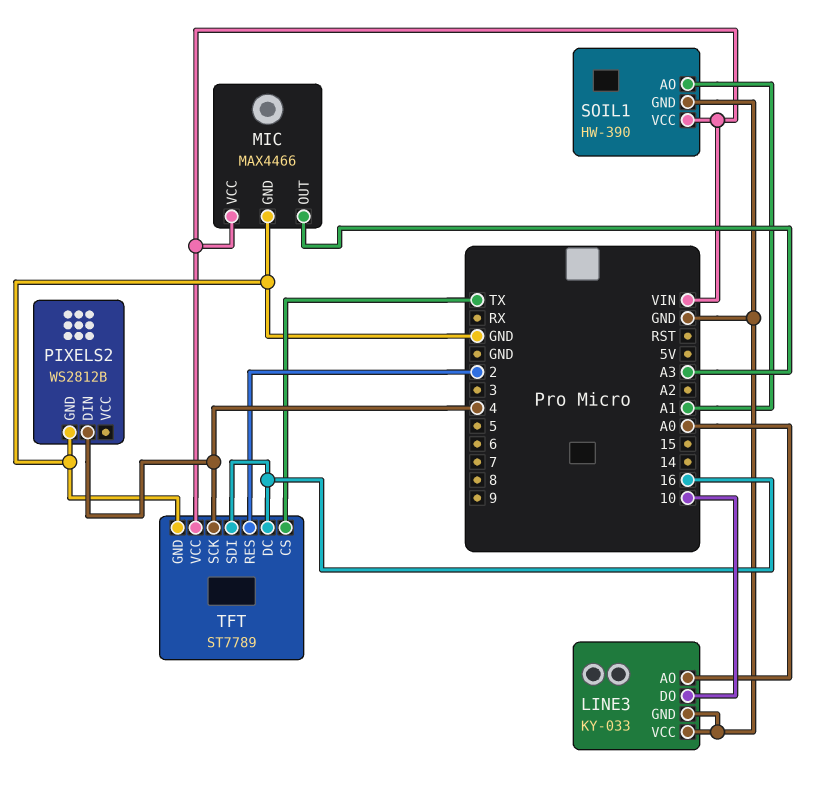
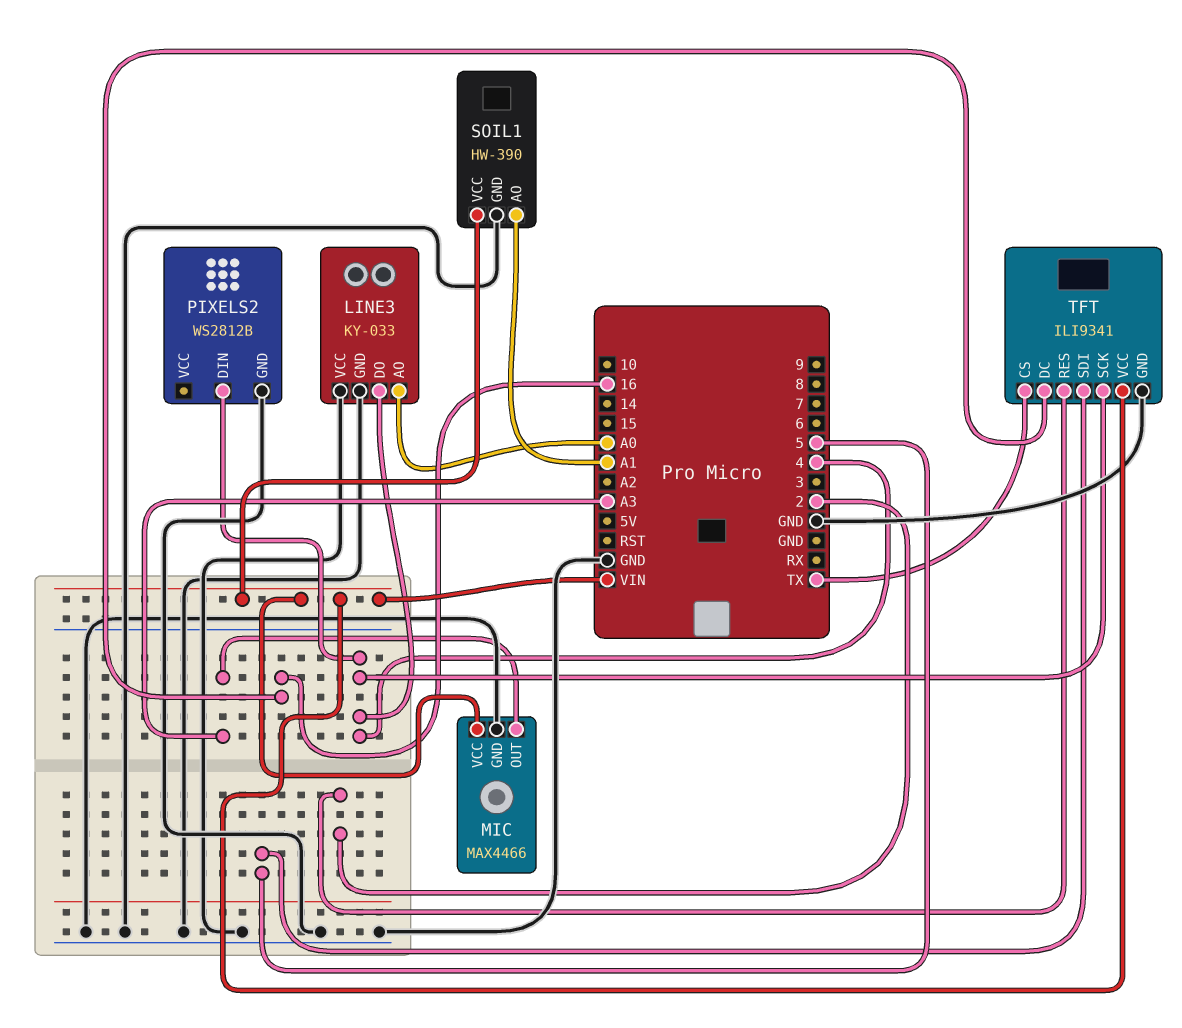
LINE3 pin DO: 10 -> 4
TFT: ST7789 -> ILI9341
TFT pin SDI: 16 -> 5

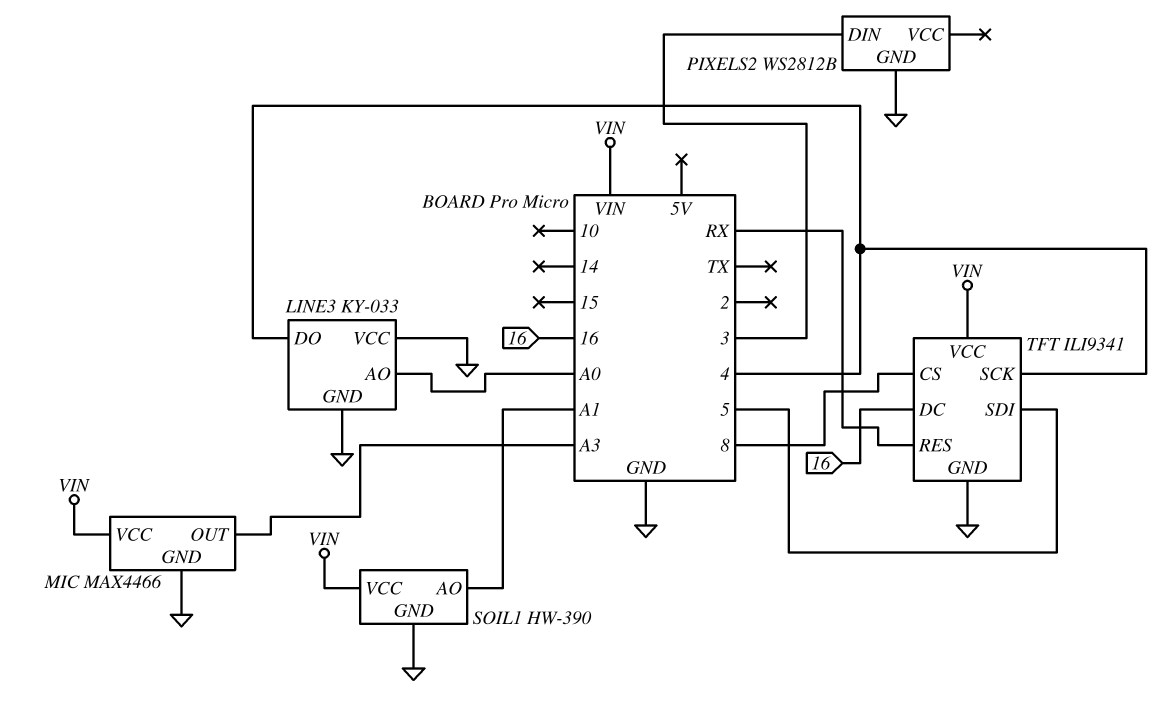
PIXELS2 pin DIN: 4 -> 3
TFT pin CS: TX -> 8
TFT pin RES: 2 -> RX

